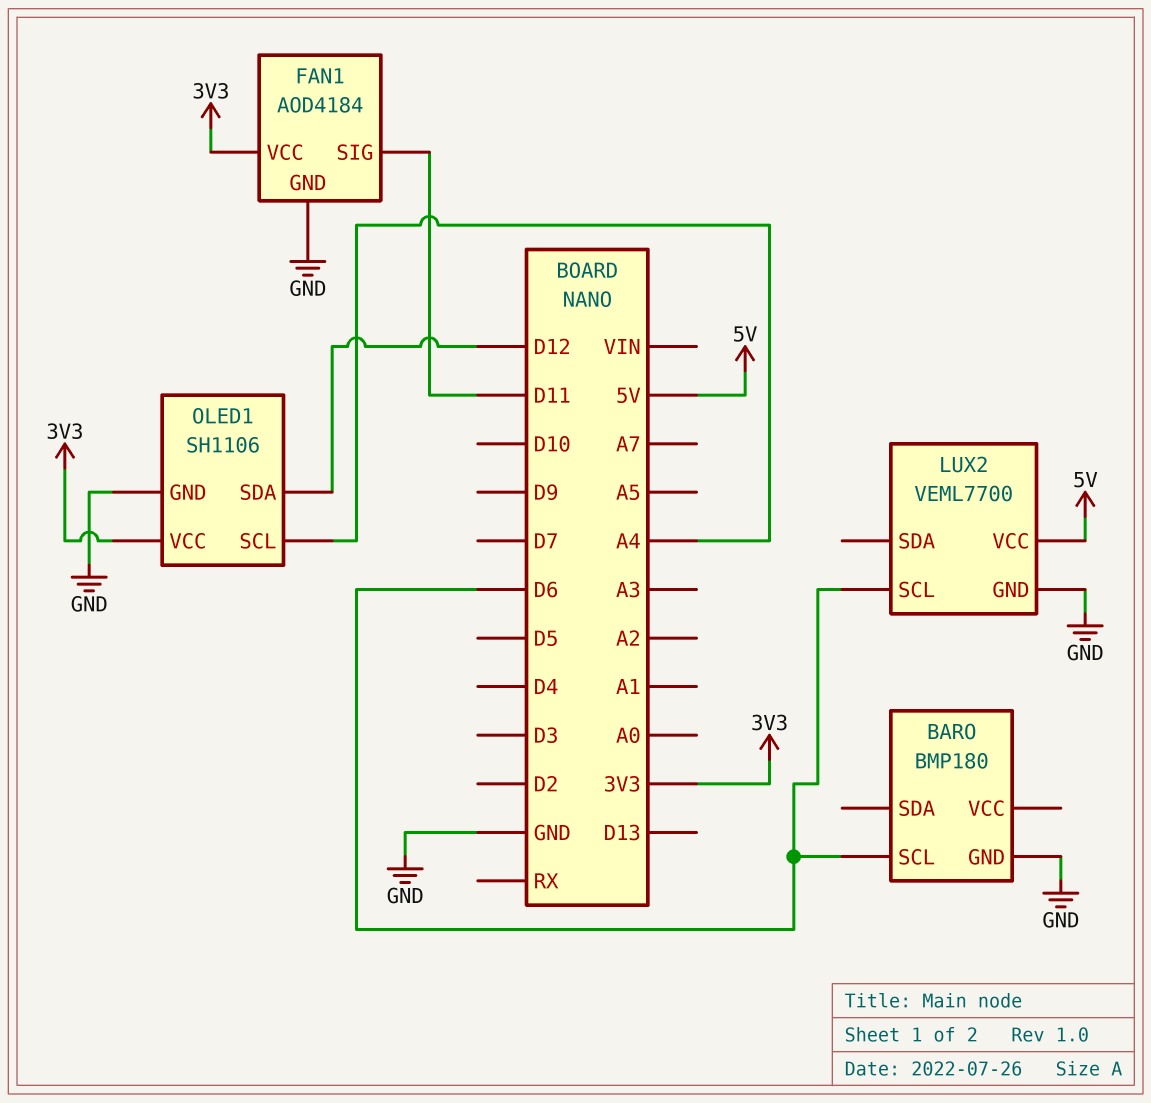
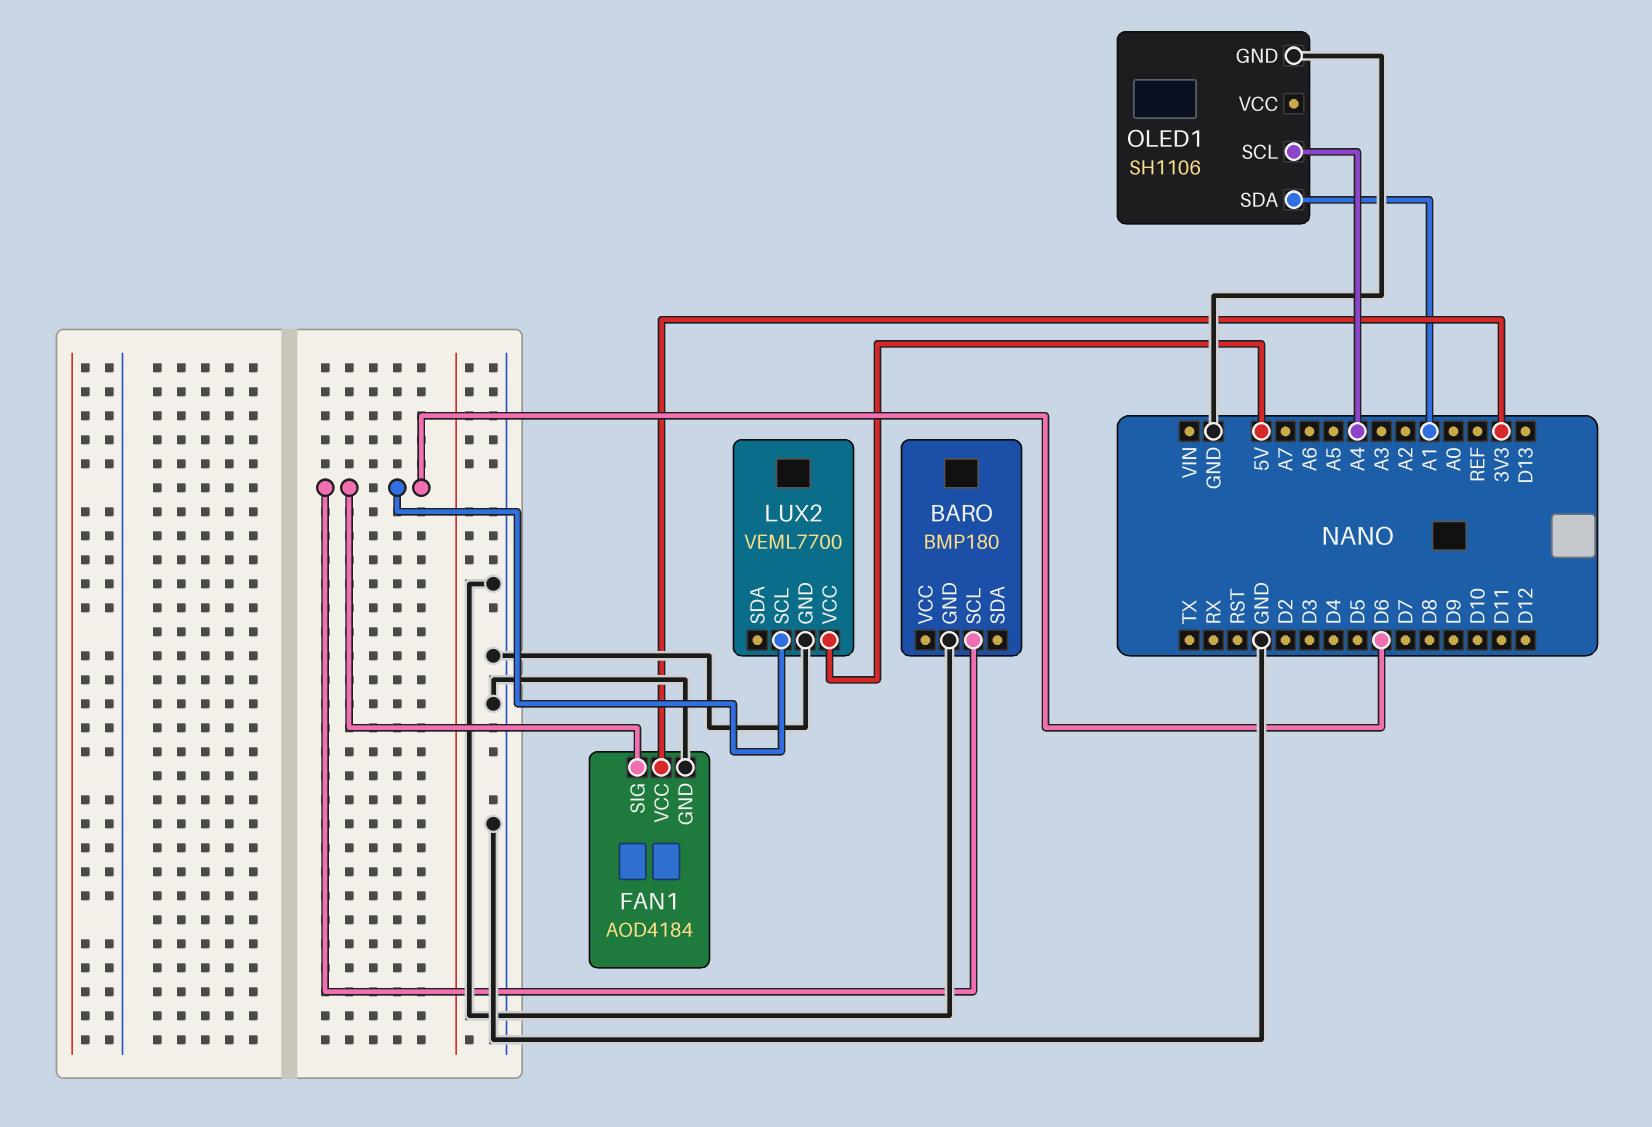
FAN1 pin SIG: D11 -> D6
OLED1 pin SDA: D12 -> A1
OLED1 pin VCC: 3V3 -> none

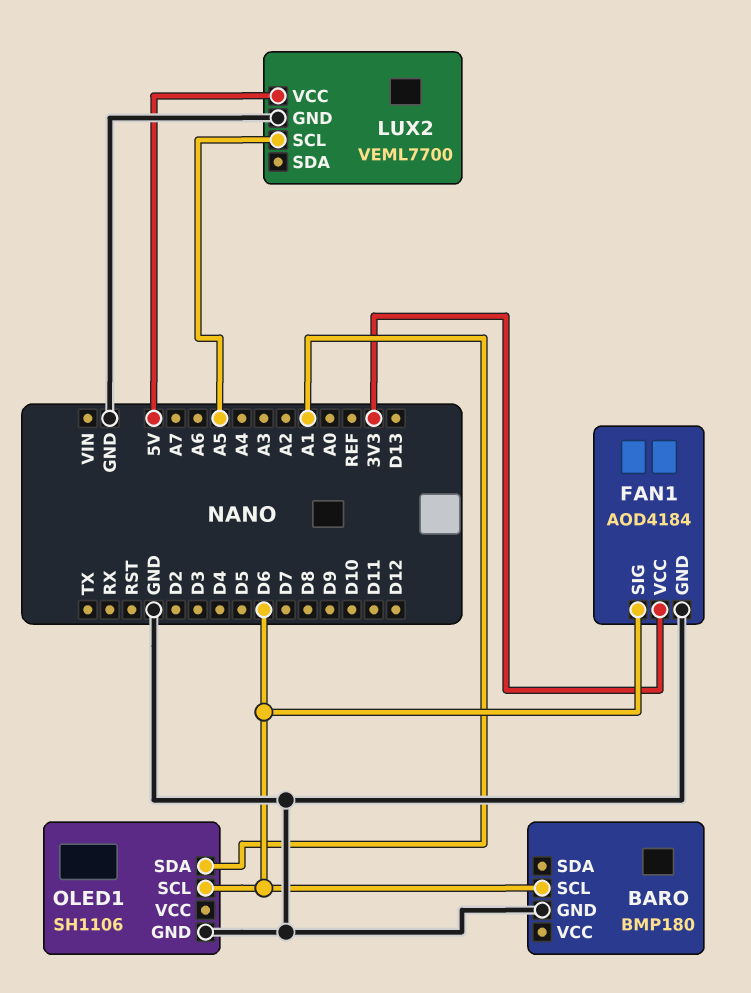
LUX2 pin SCL: D6 -> A5
OLED1 pin SCL: A4 -> D6

